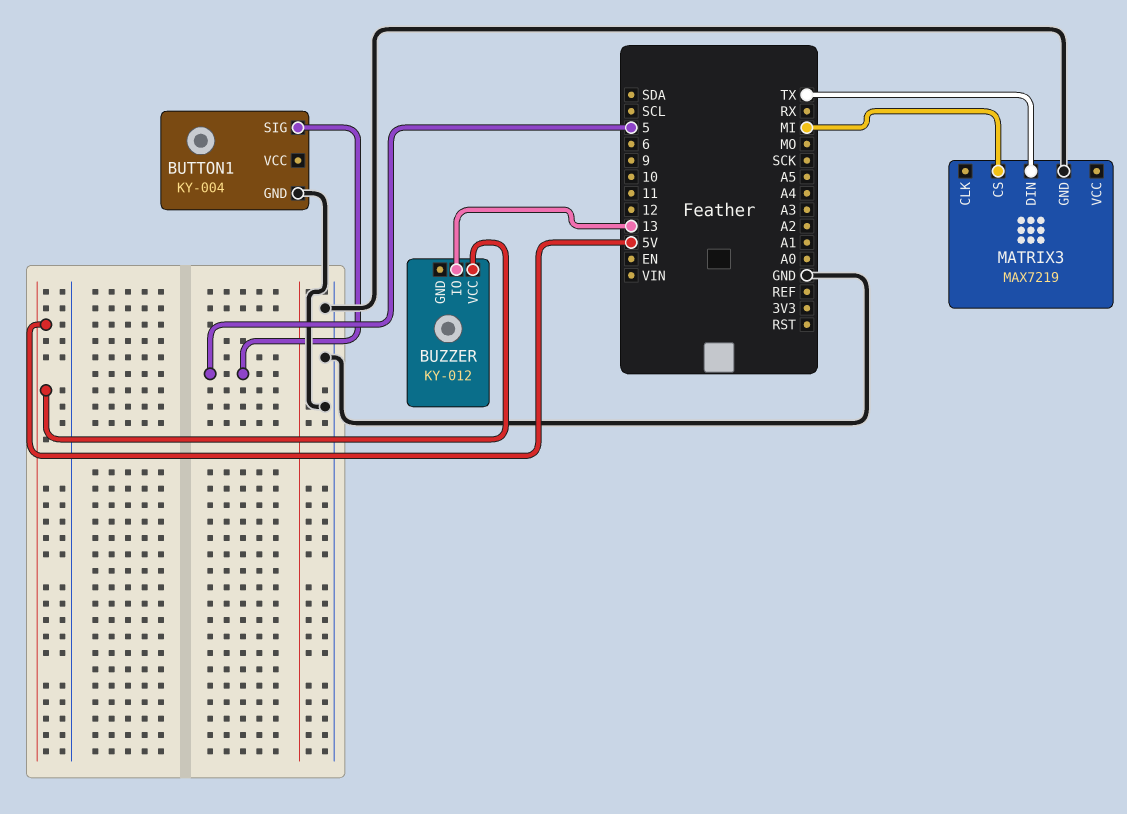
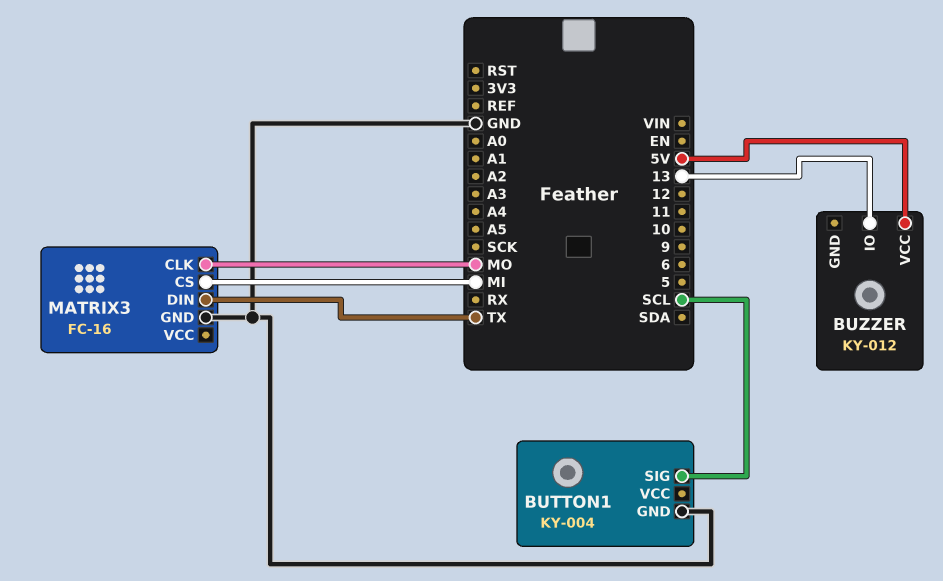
BUTTON1 pin SIG: 5 -> SCL
MATRIX3: MAX7219 -> FC-16
MATRIX3 pin CLK: none -> MO

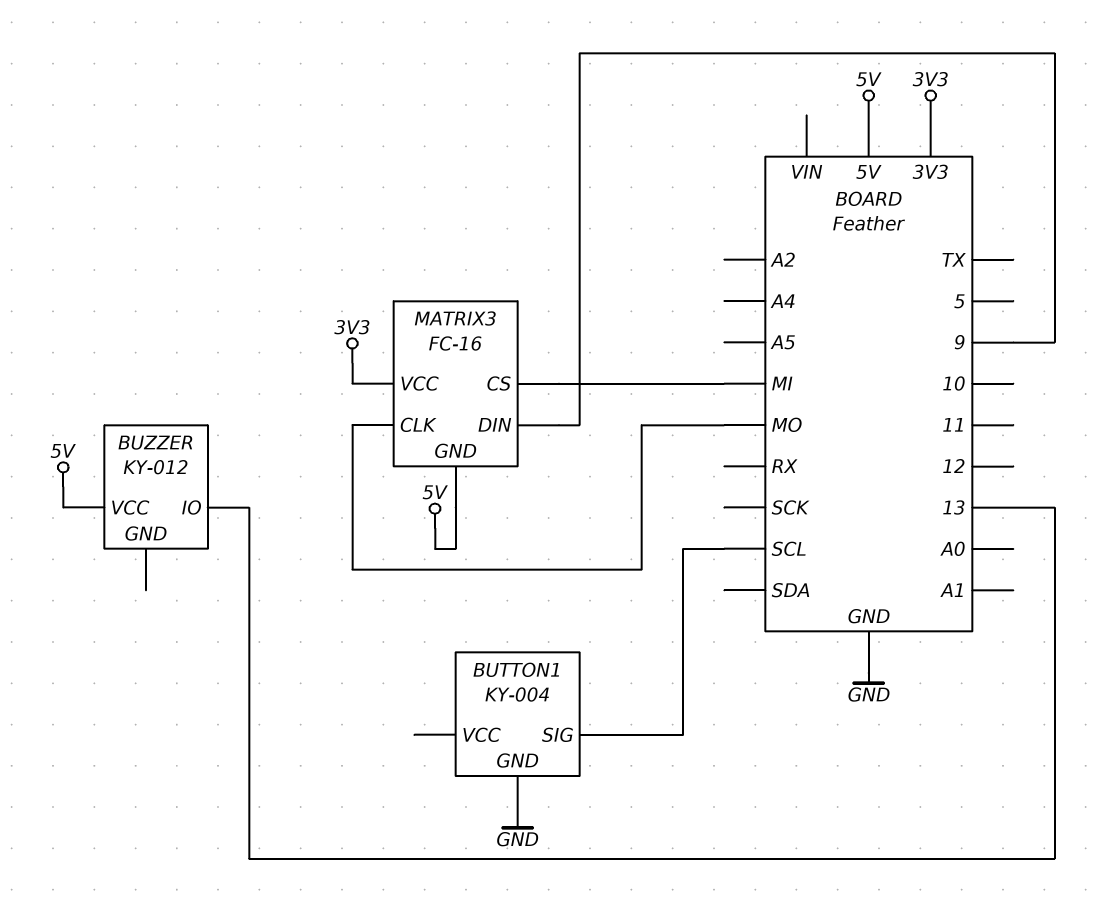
MATRIX3 pin DIN: TX -> 9
MATRIX3 pin GND: GND -> 5V
MATRIX3 pin VCC: none -> 3V3

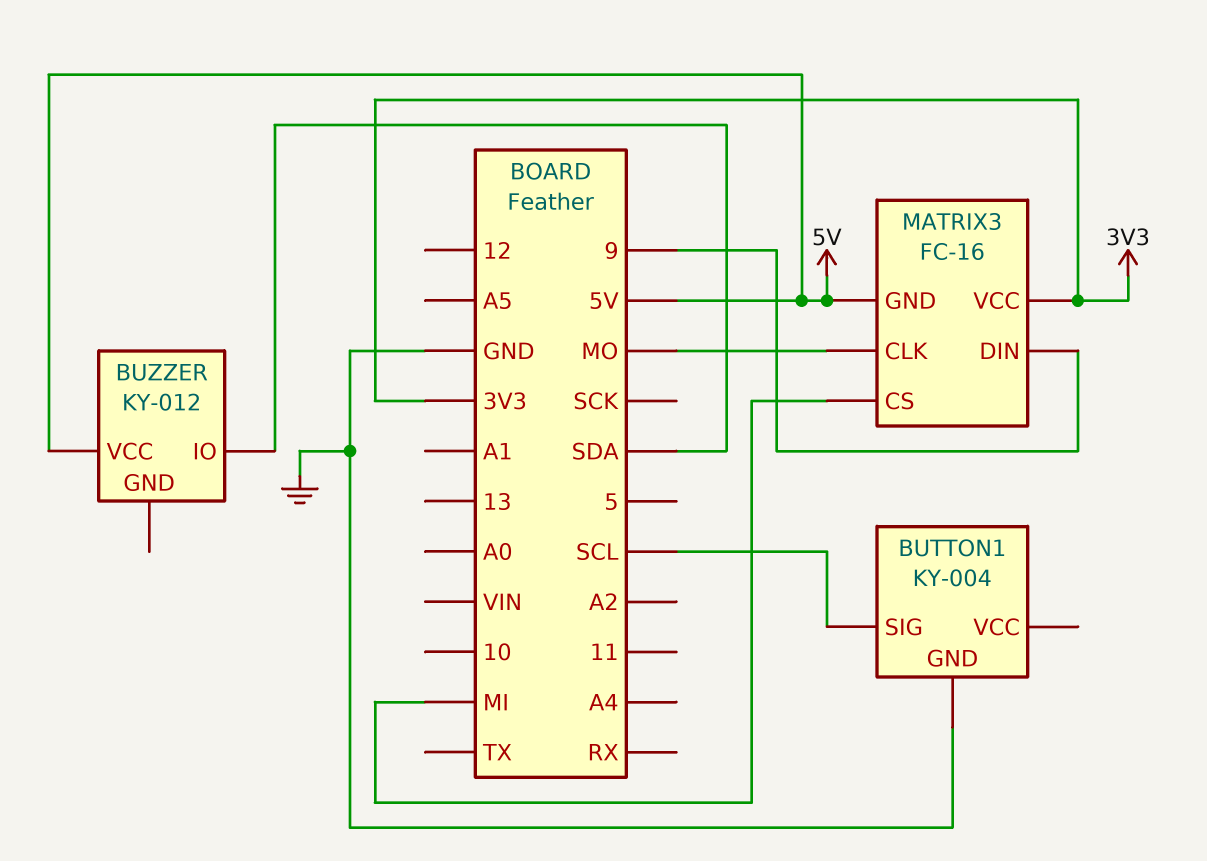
BUZZER pin IO: 13 -> SDA

